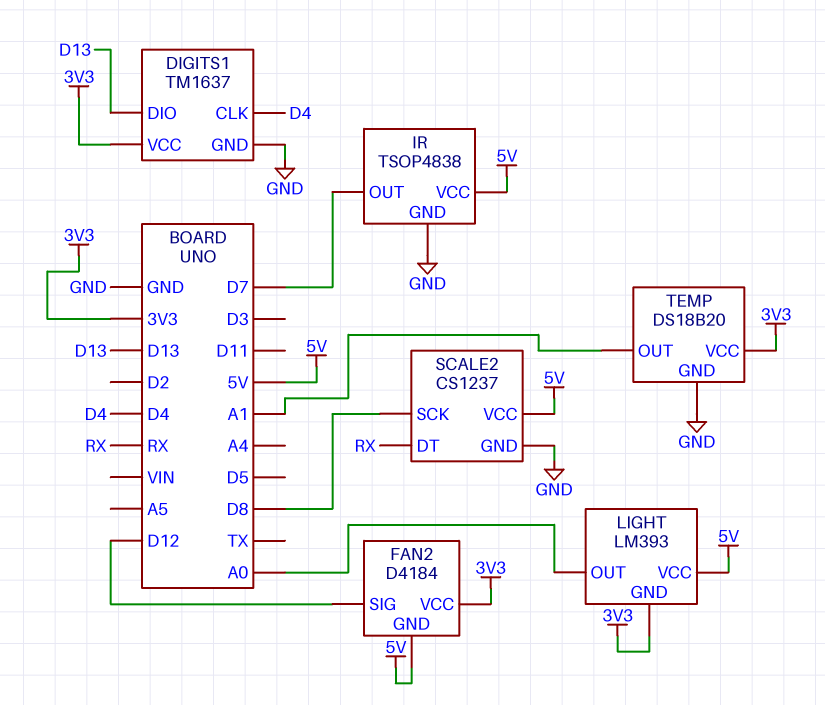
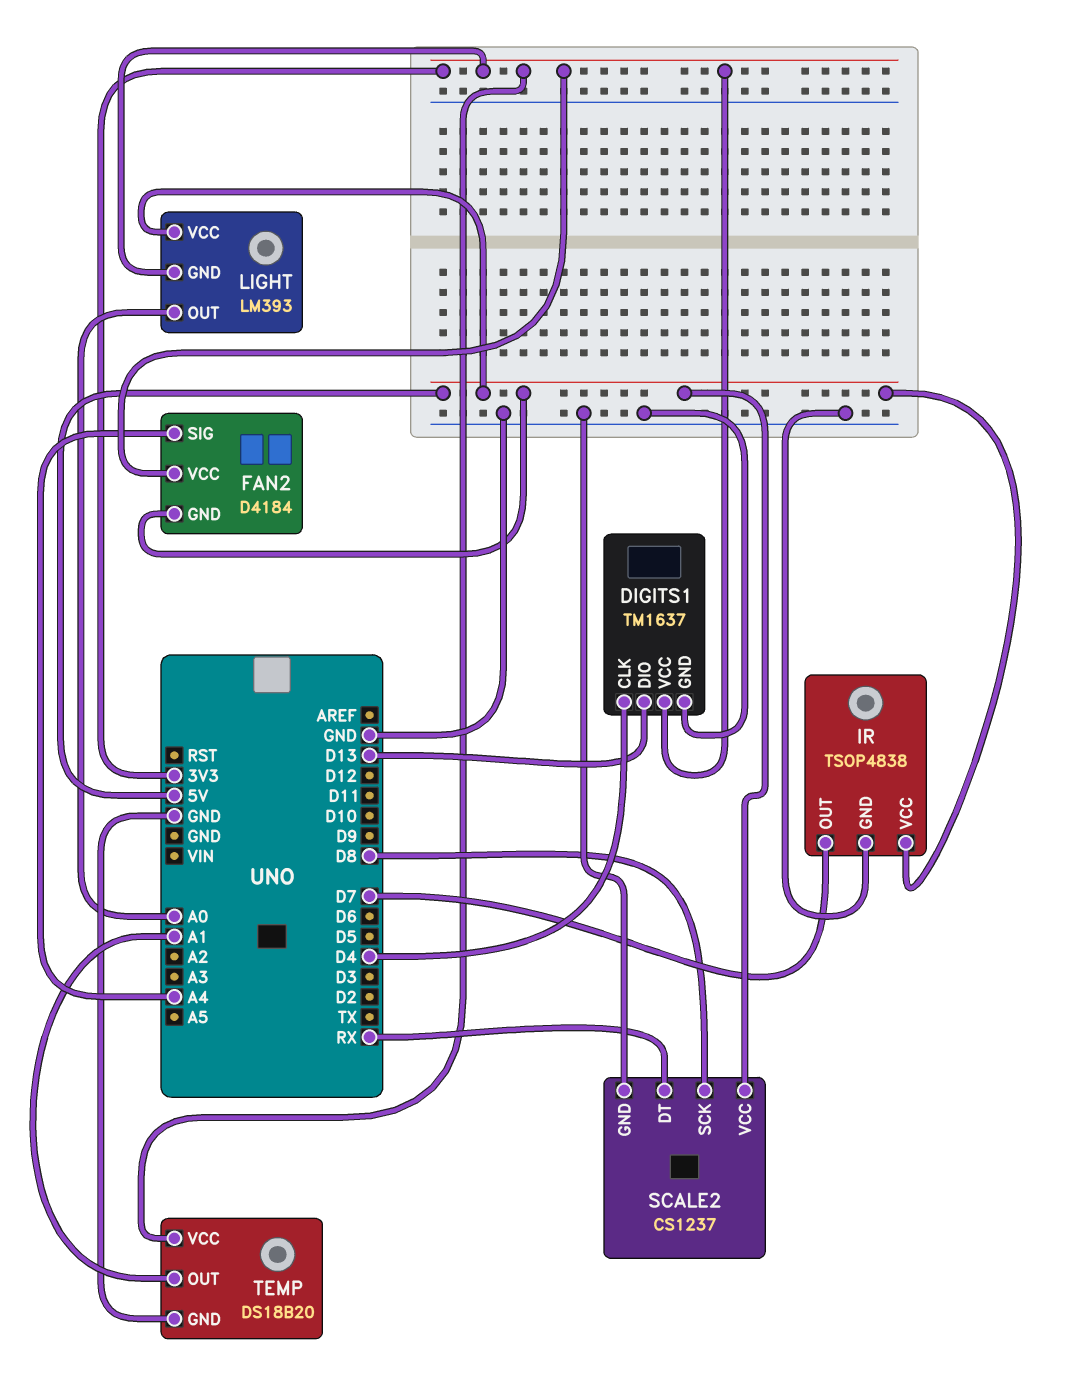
FAN2 pin SIG: D12 -> A4

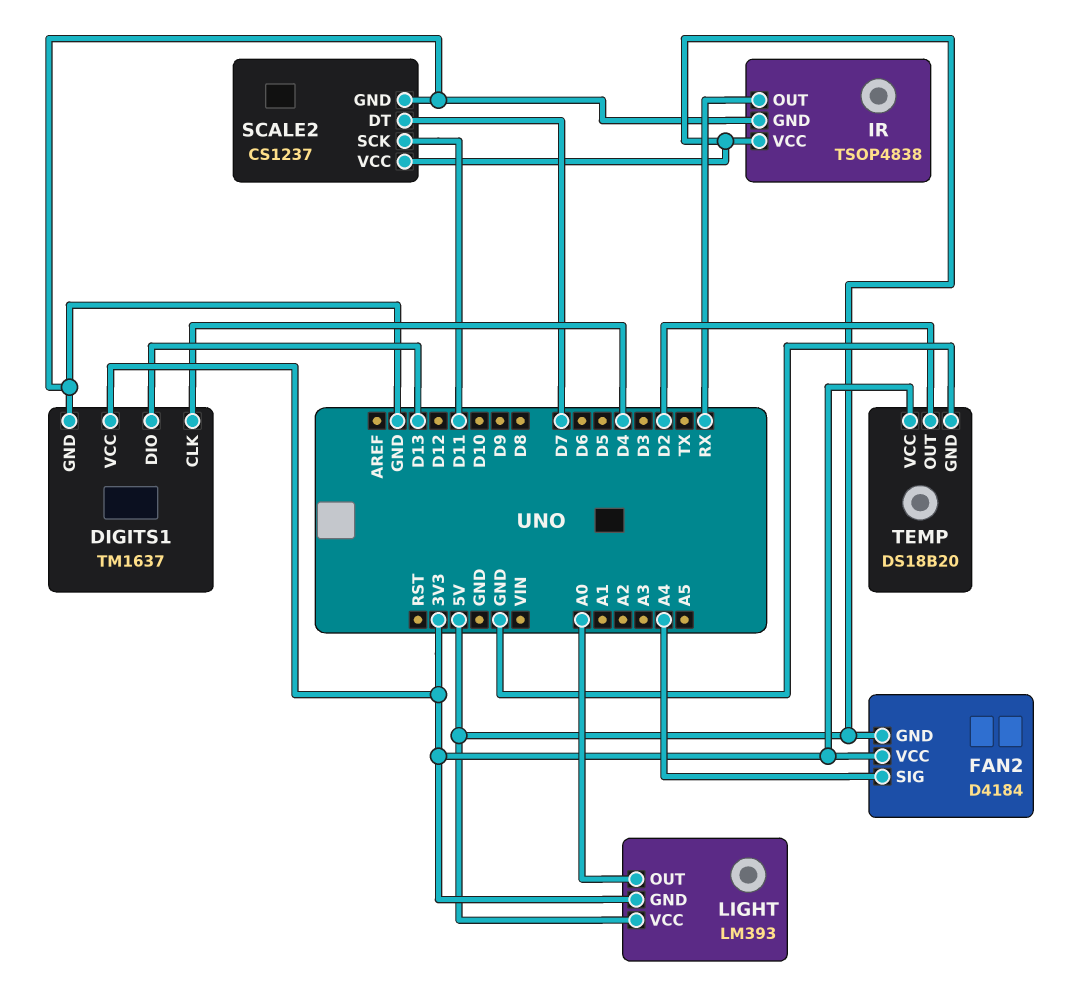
IR pin OUT: D7 -> RX
SCALE2 pin DT: RX -> D7
SCALE2 pin SCK: D8 -> D11
TEMP pin OUT: A1 -> D2

